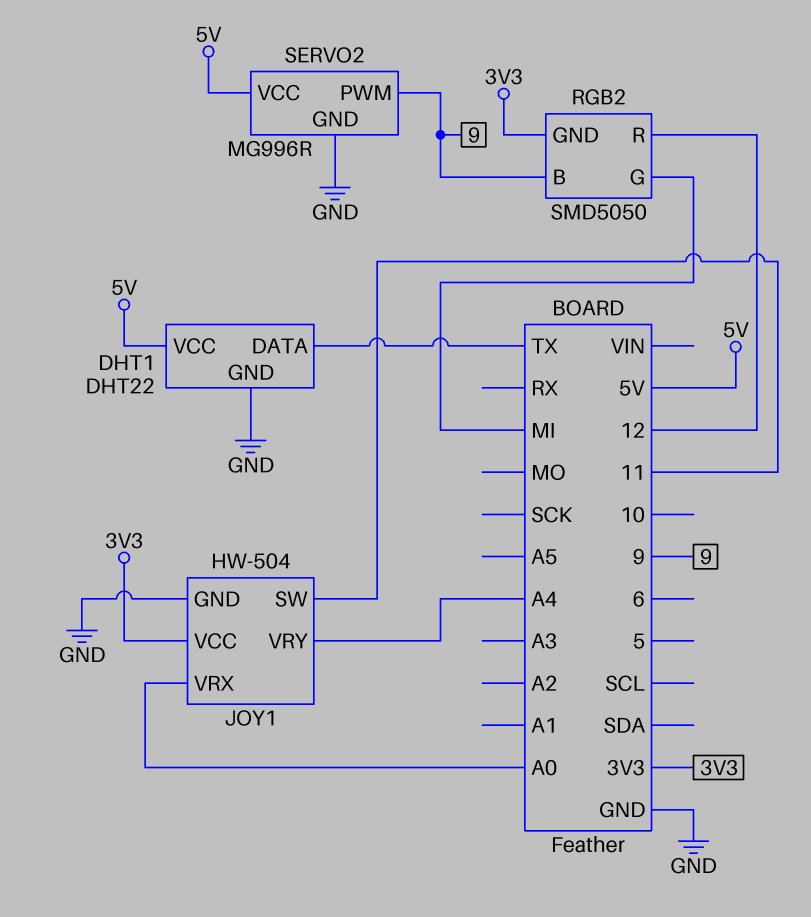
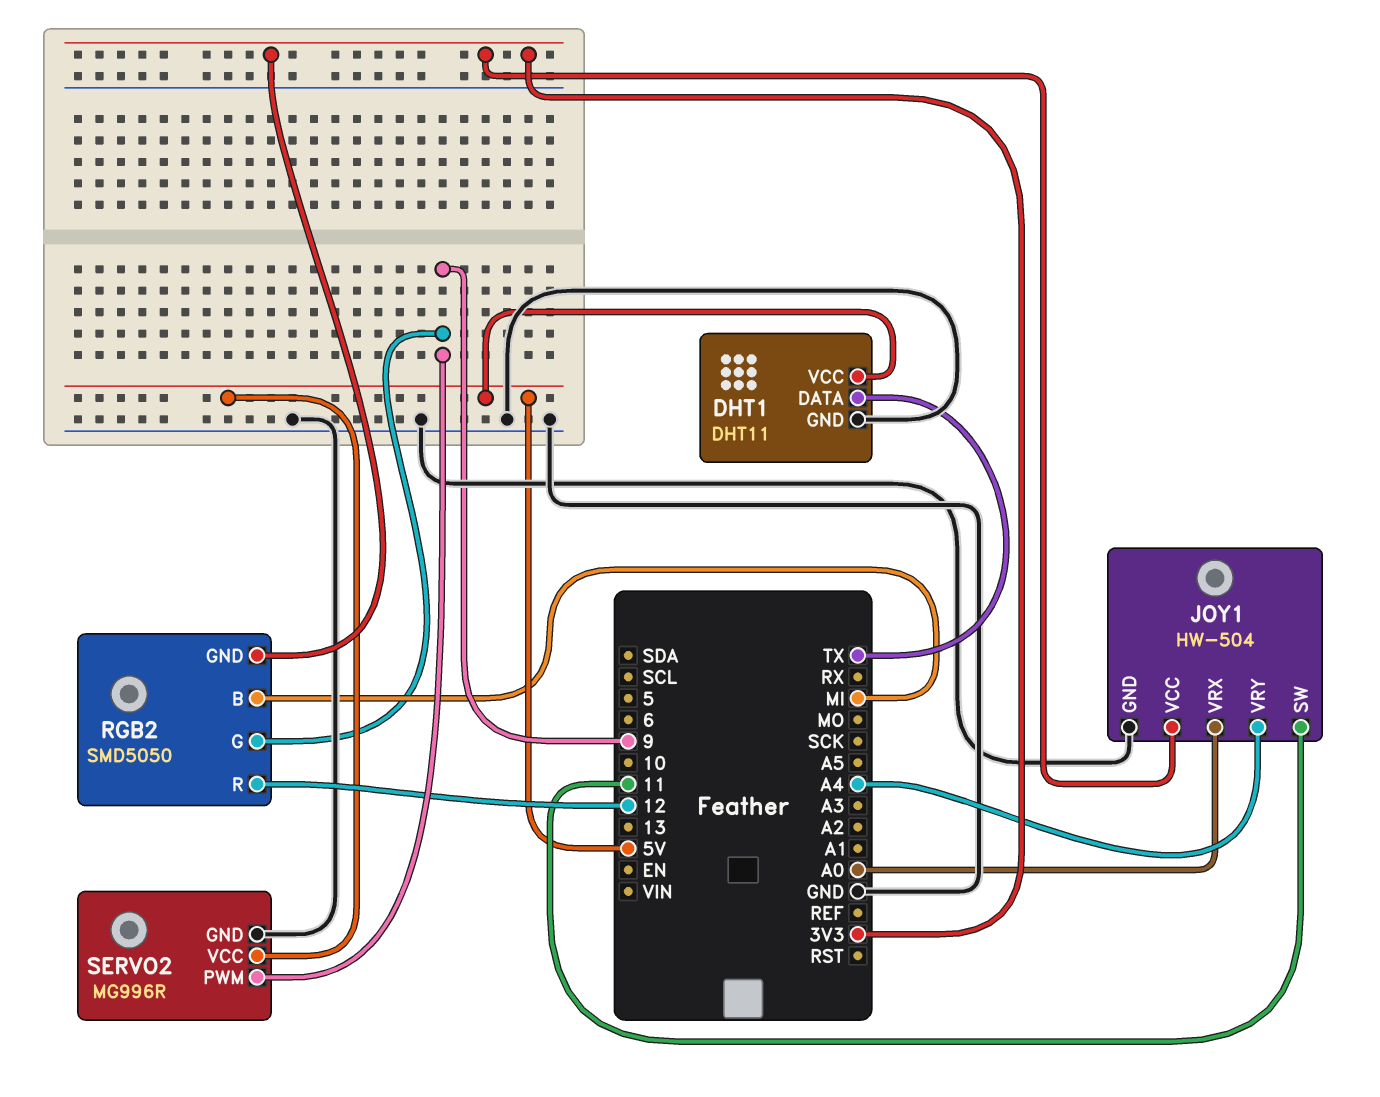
DHT1: DHT22 -> DHT11
RGB2 pin B: 9 -> MI
RGB2 pin G: MI -> 9

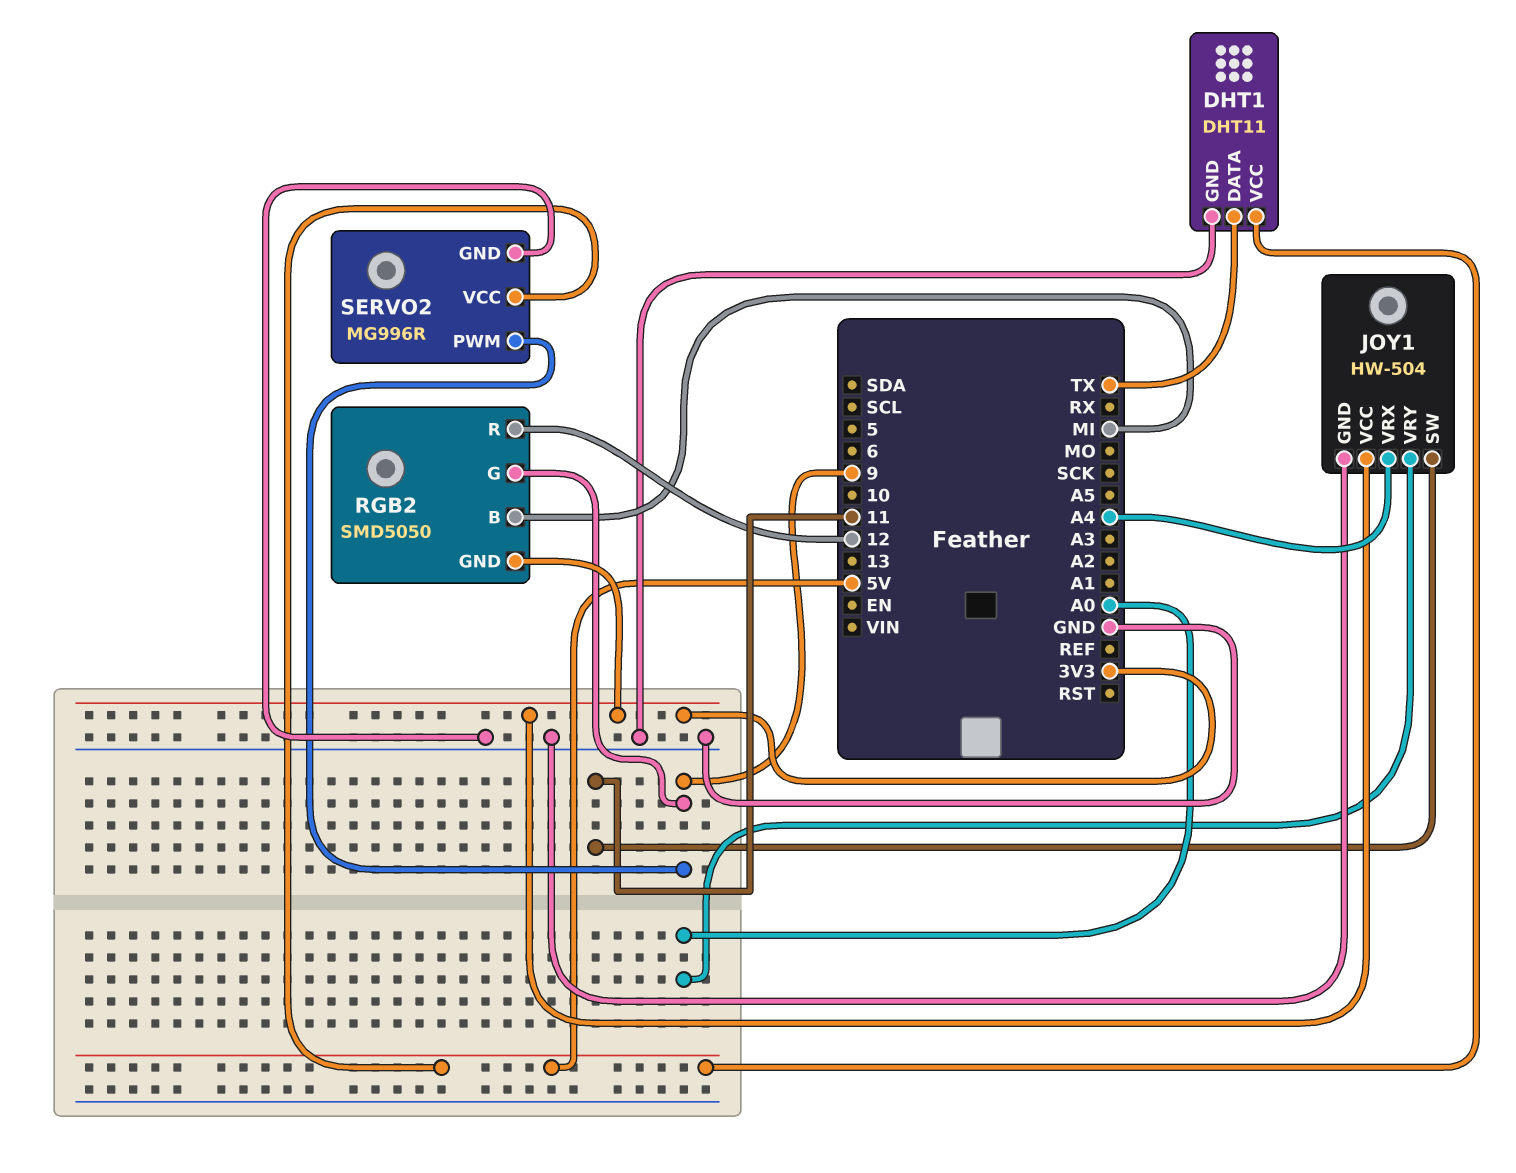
JOY1 pin VRX: A0 -> A4
JOY1 pin VRY: A4 -> A0

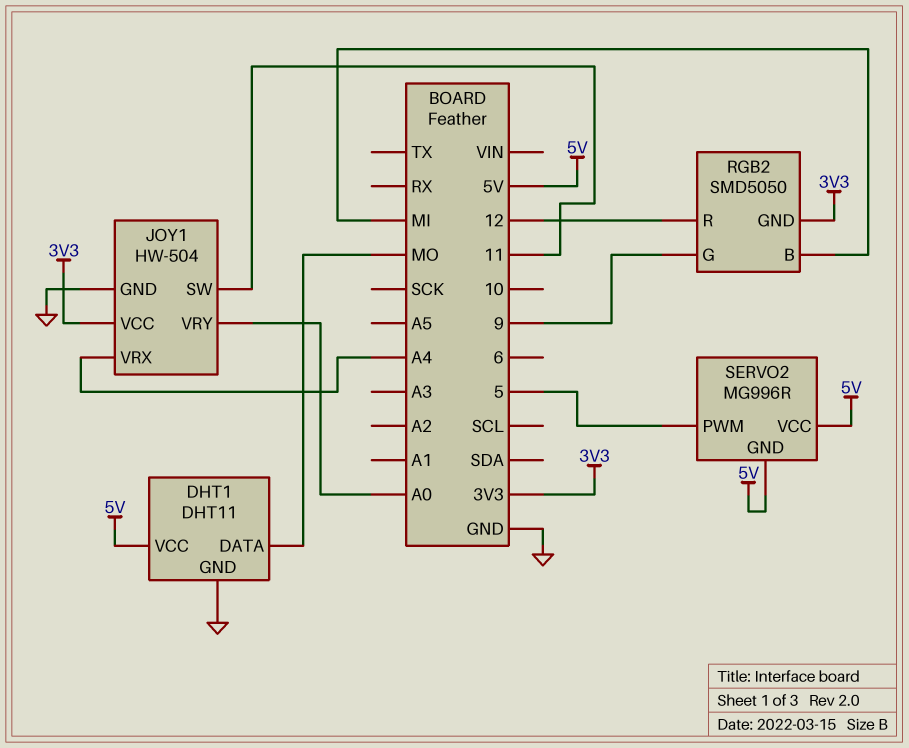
DHT1 pin DATA: TX -> MO
SERVO2 pin GND: GND -> 5V
SERVO2 pin PWM: 9 -> 5

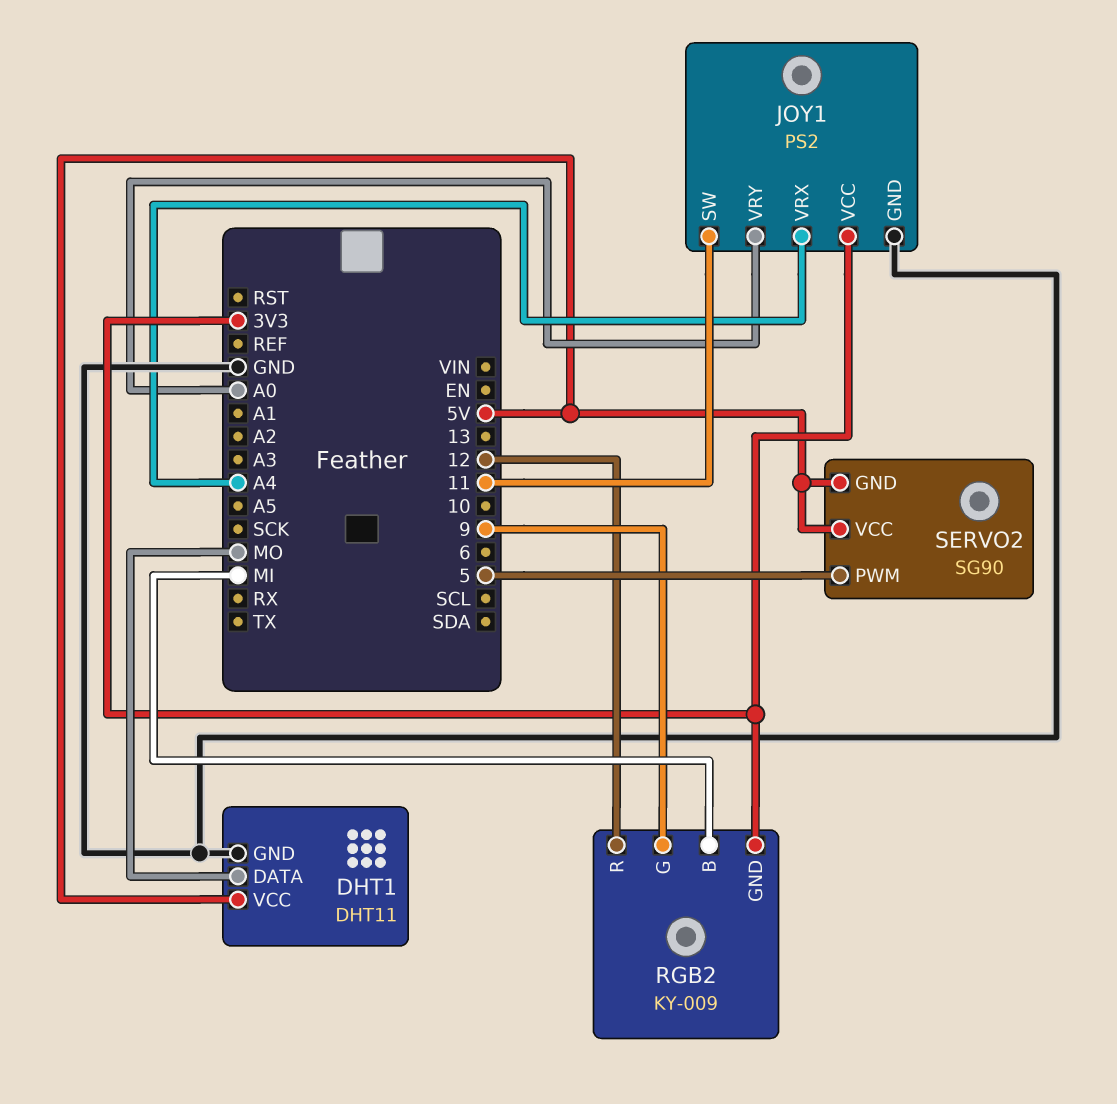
JOY1: HW-504 -> PS2
RGB2: SMD5050 -> KY-009
SERVO2: MG996R -> SG90

